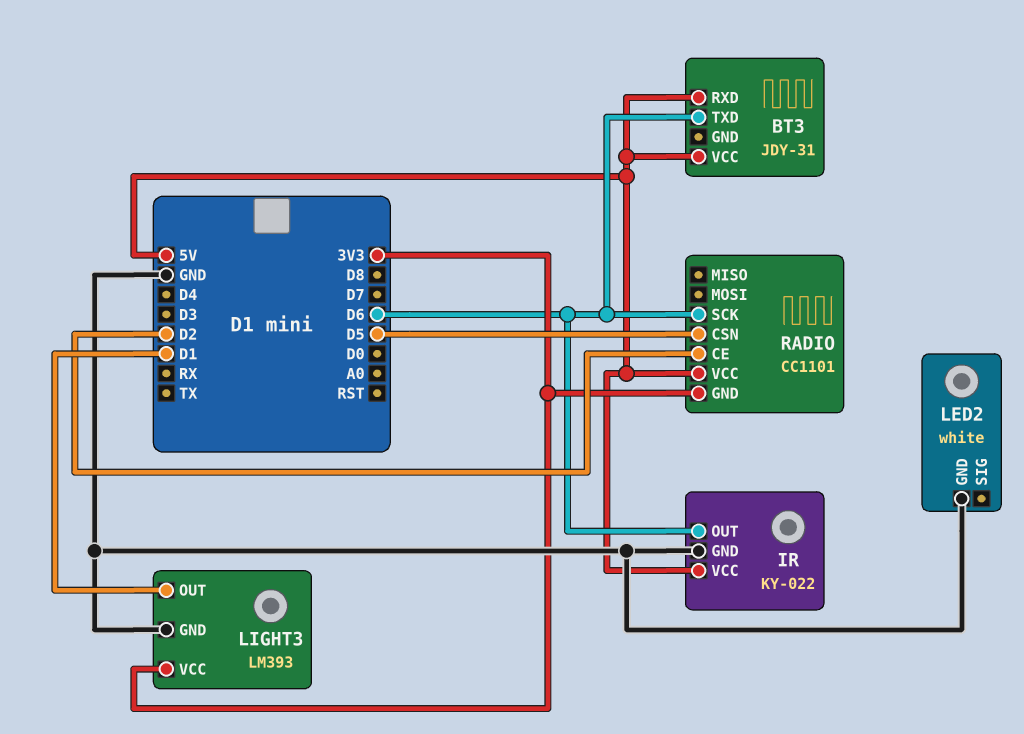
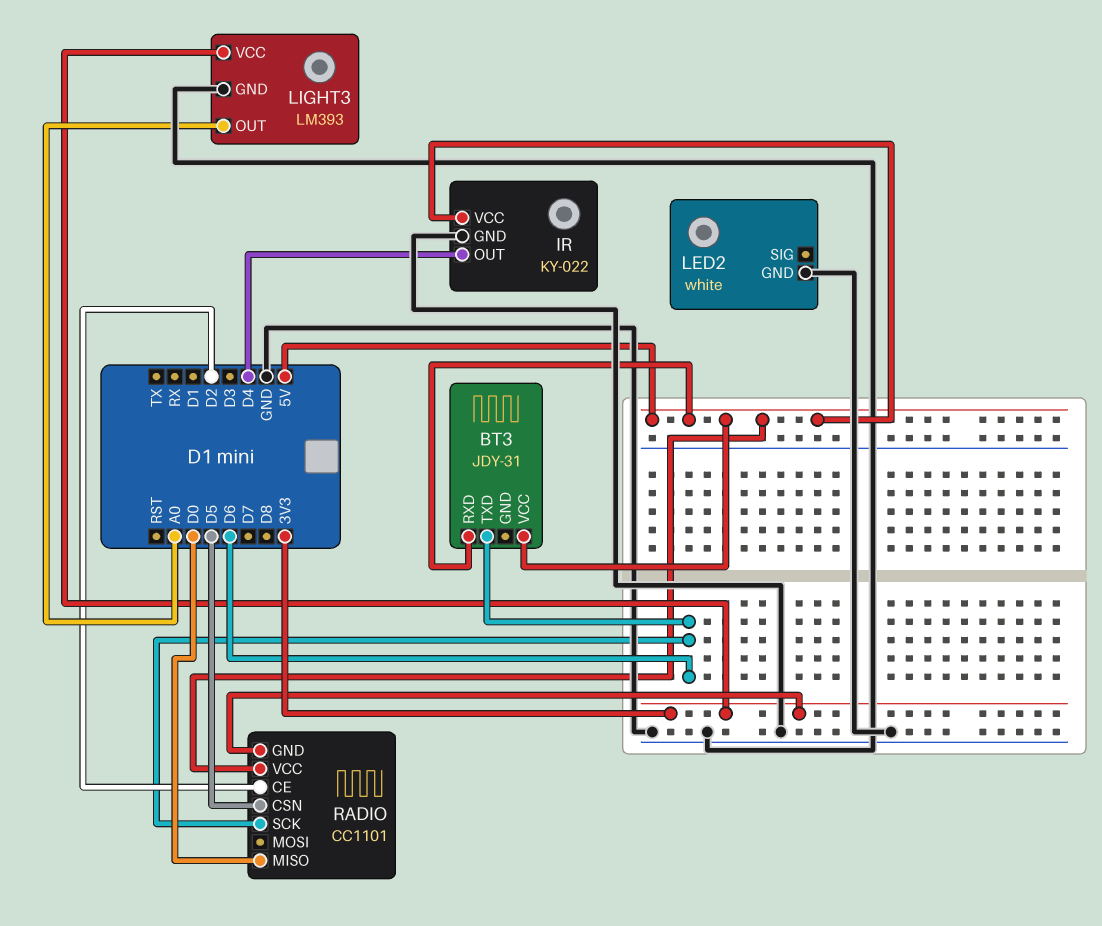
IR pin OUT: D6 -> D4
LIGHT3 pin OUT: D1 -> A0
RADIO pin MISO: none -> D0

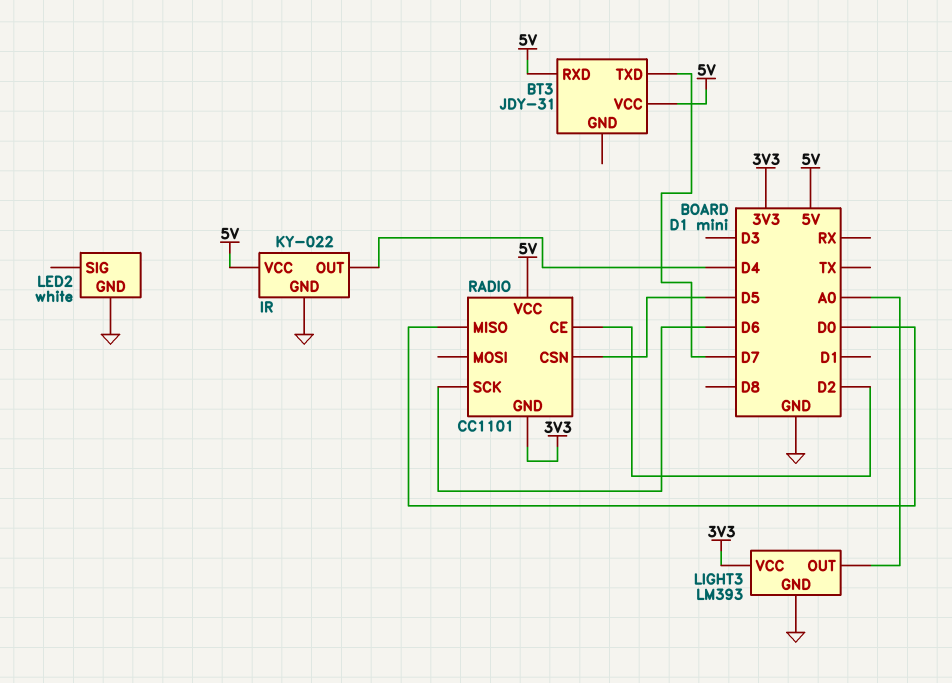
BT3 pin TXD: D6 -> D7

